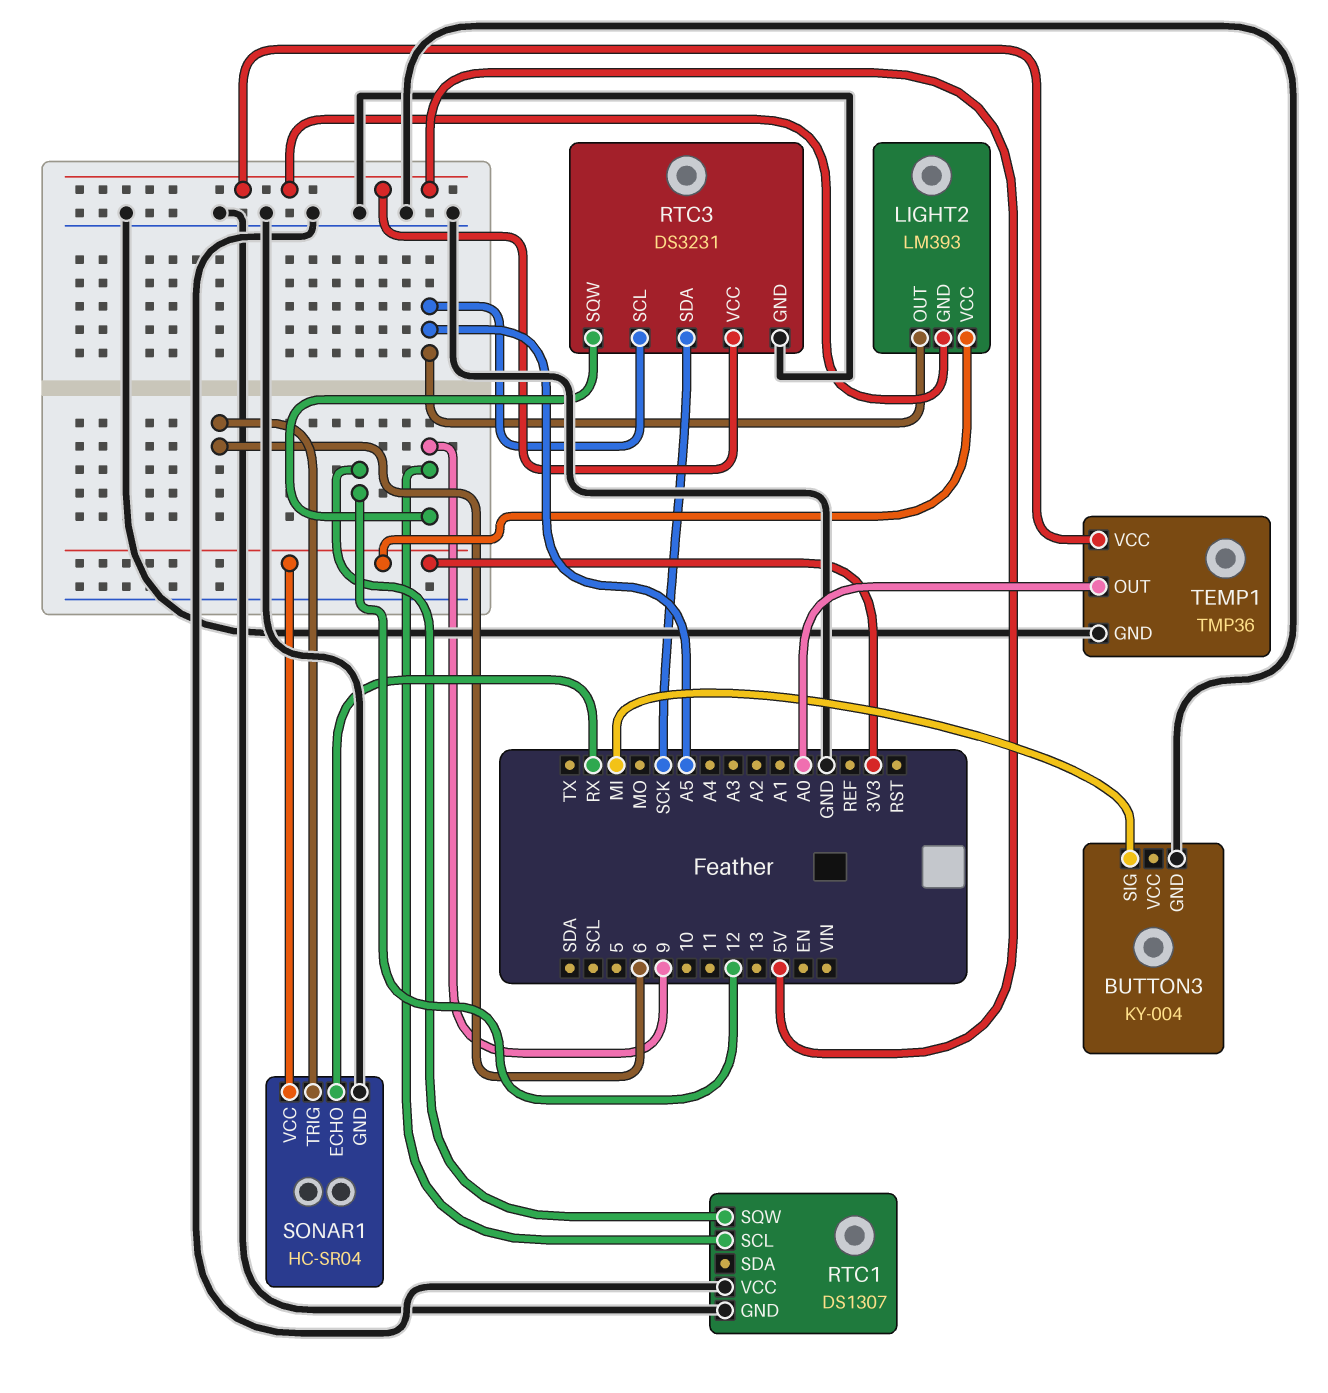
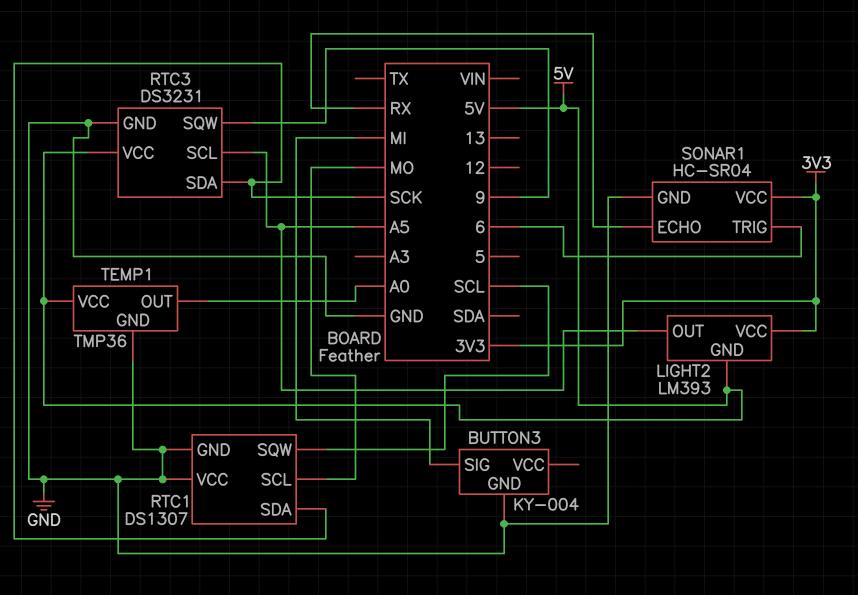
RTC1 pin SCL: 9 -> MO
RTC1 pin SDA: none -> SCK
RTC1 pin SQW: 12 -> SCL

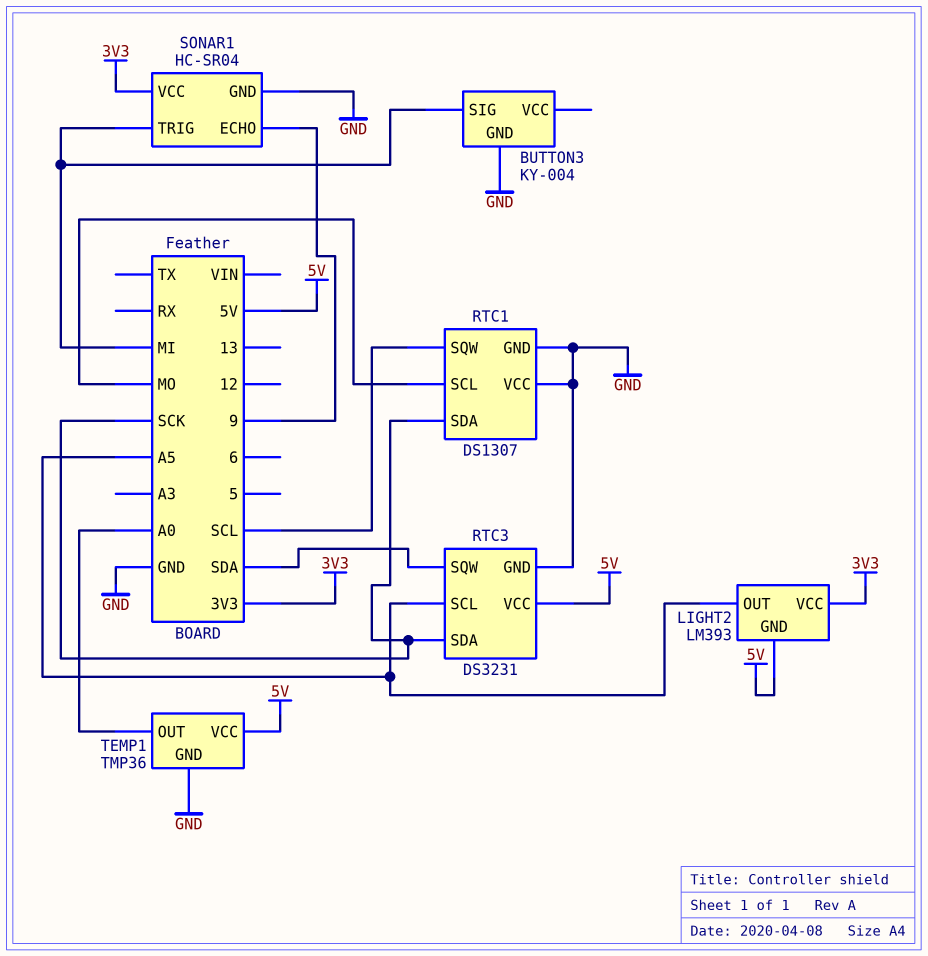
RTC3 pin SQW: 9 -> SDA
SONAR1 pin ECHO: RX -> 9
SONAR1 pin TRIG: 6 -> MI

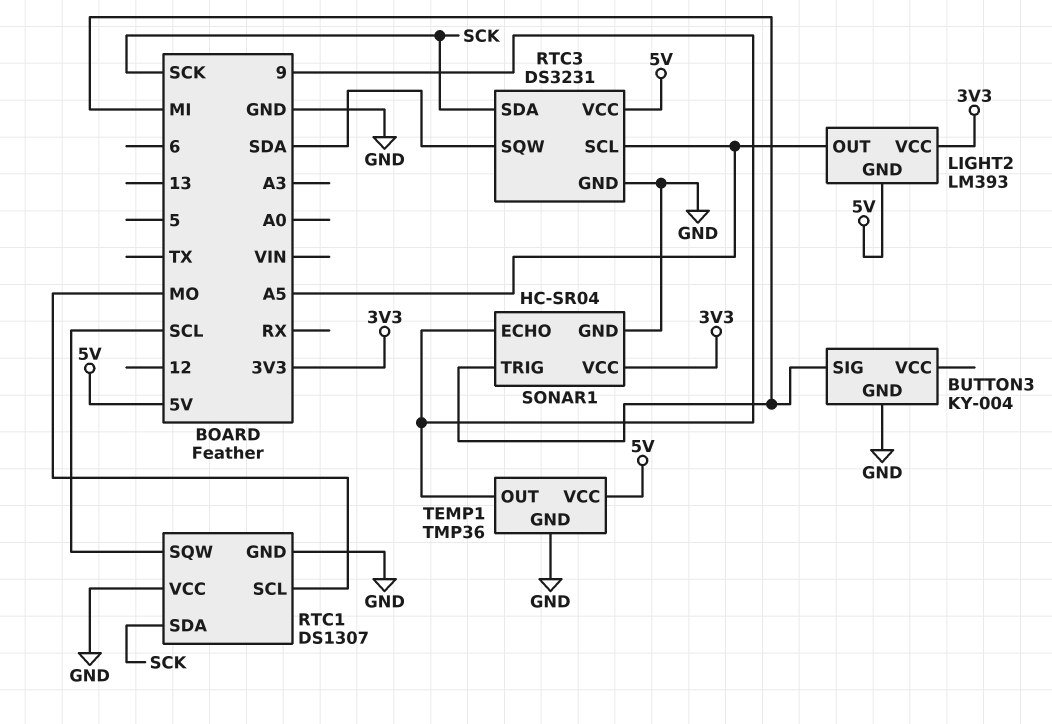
TEMP1 pin OUT: A0 -> 9

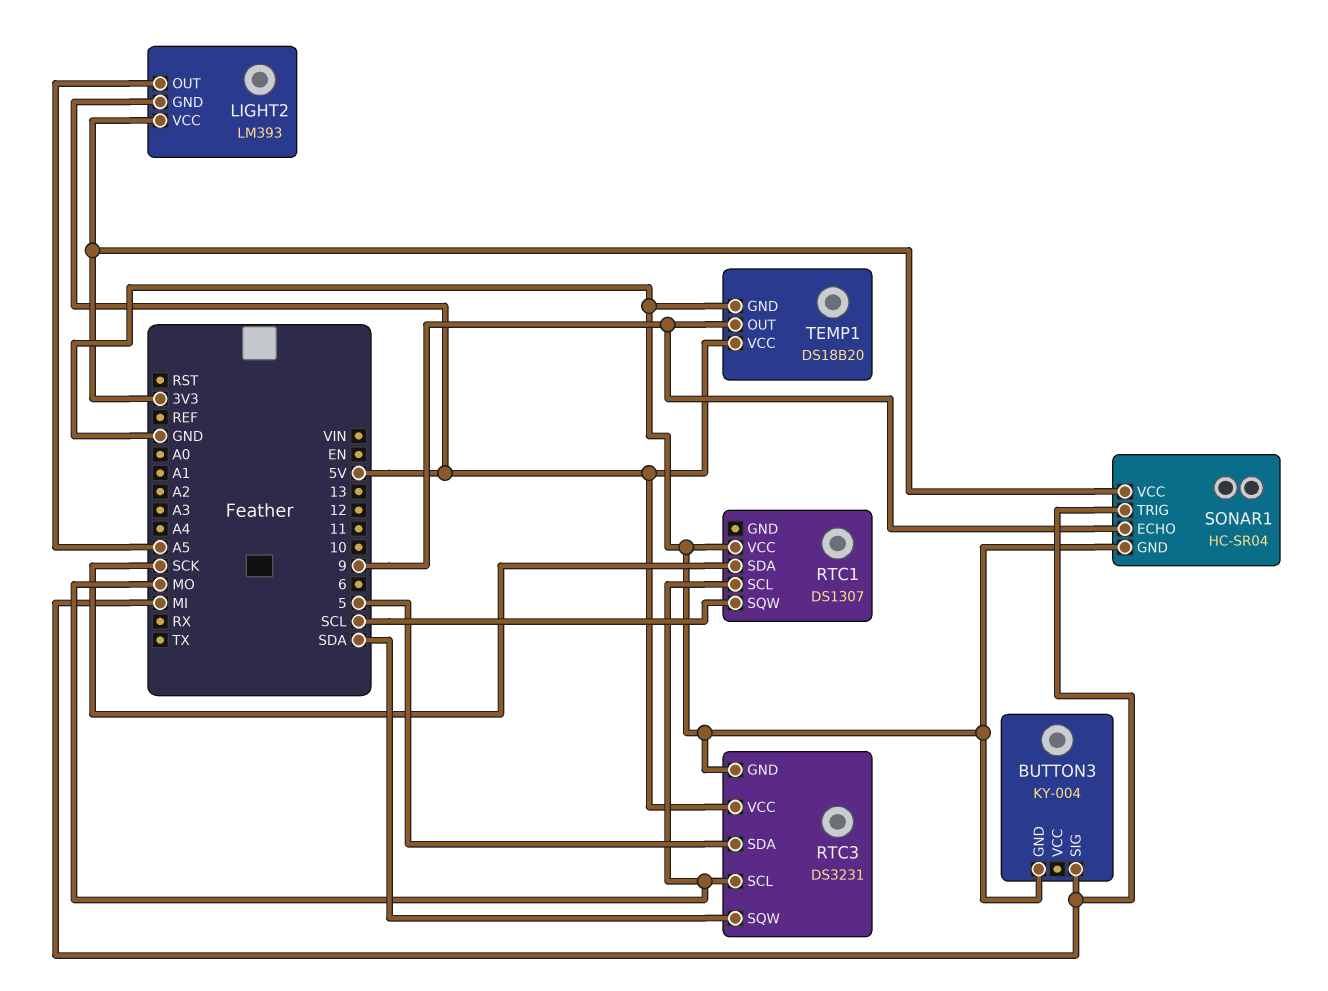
RTC1 pin GND: GND -> none
RTC3 pin SCL: A5 -> MO
RTC3 pin SDA: SCK -> 5
TEMP1: TMP36 -> DS18B20

